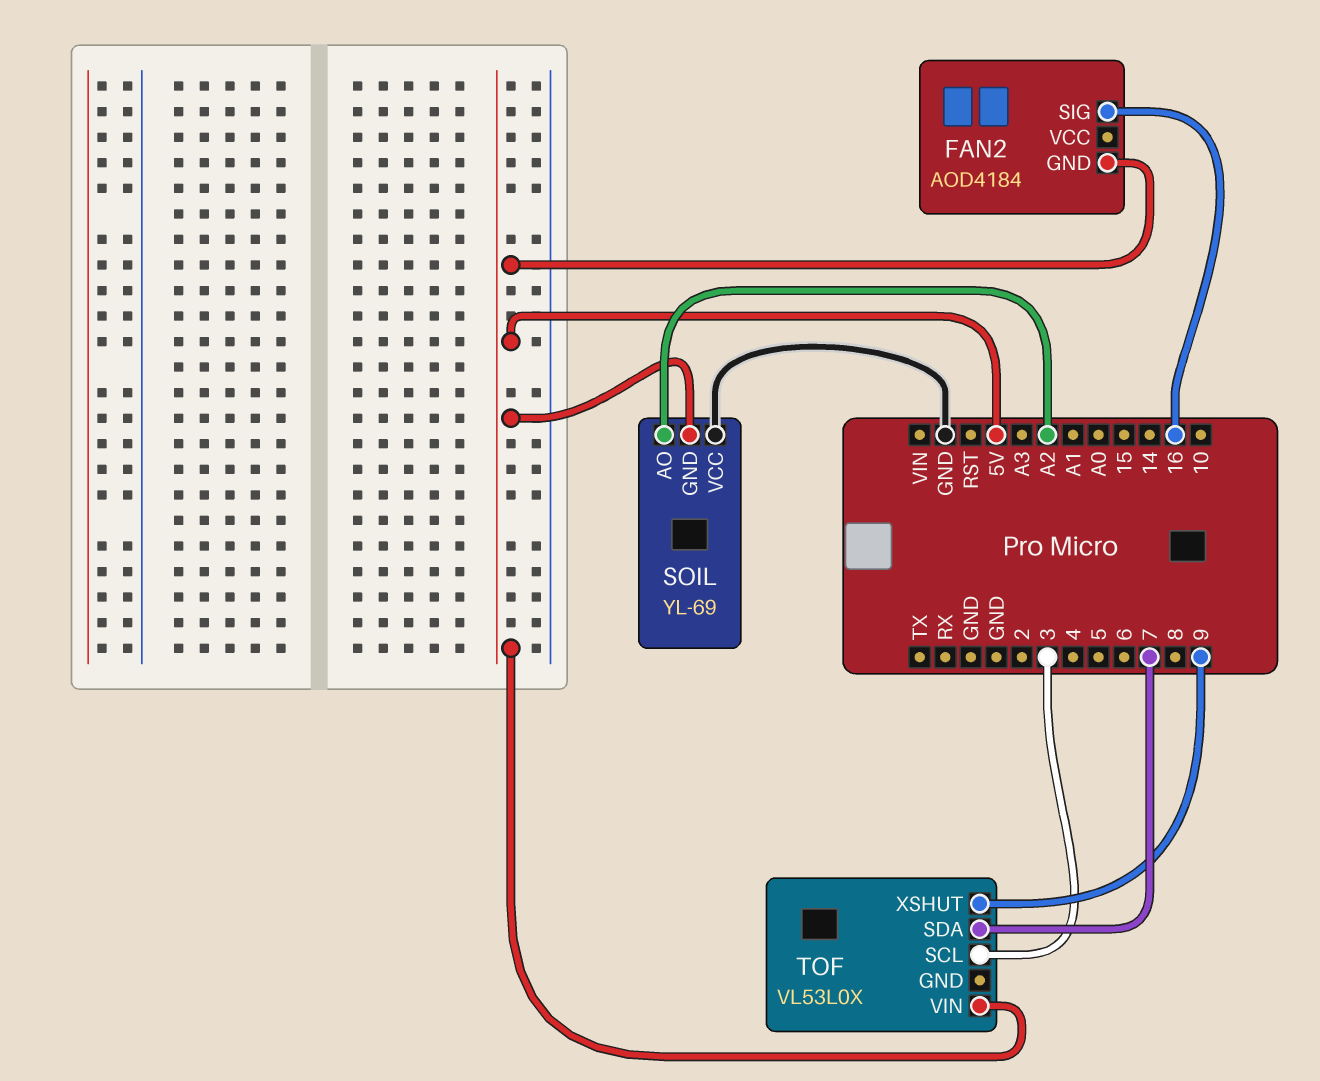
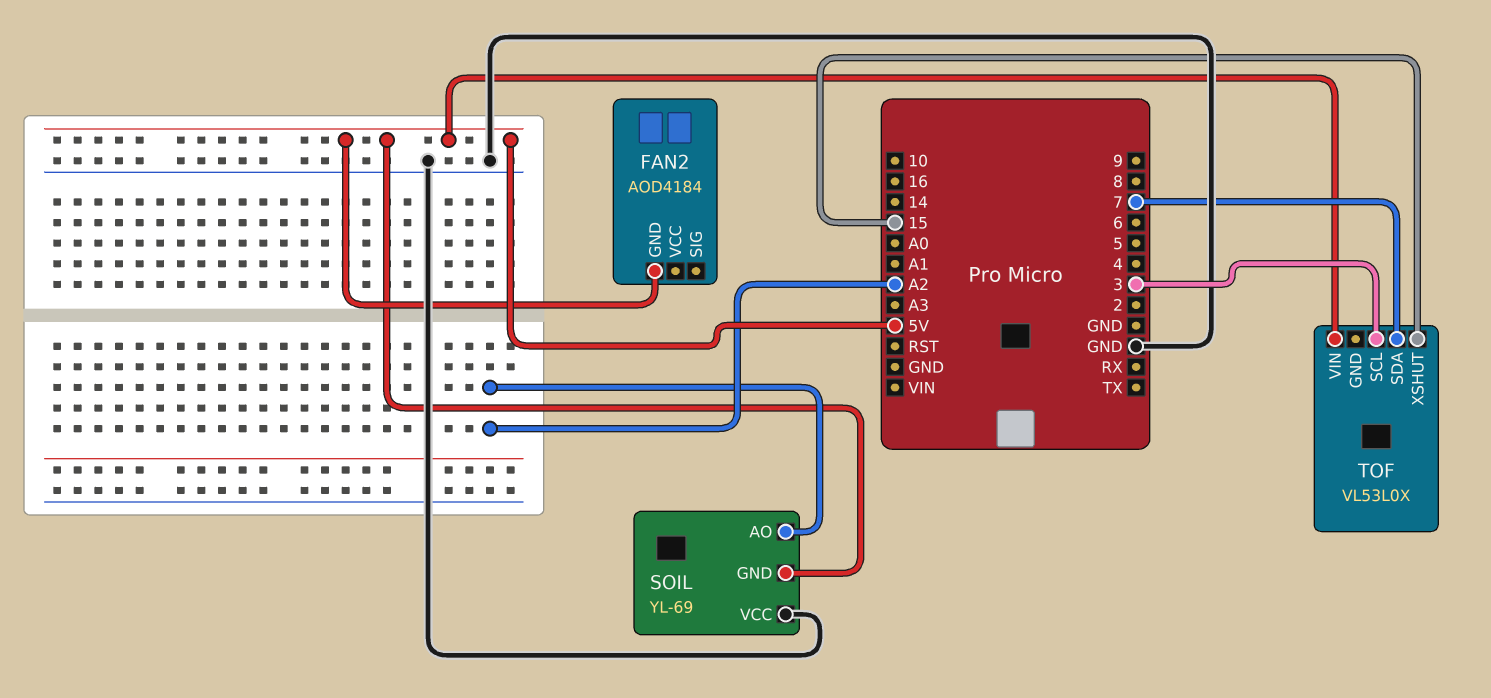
FAN2 pin SIG: 16 -> none
TOF pin XSHUT: 9 -> 15

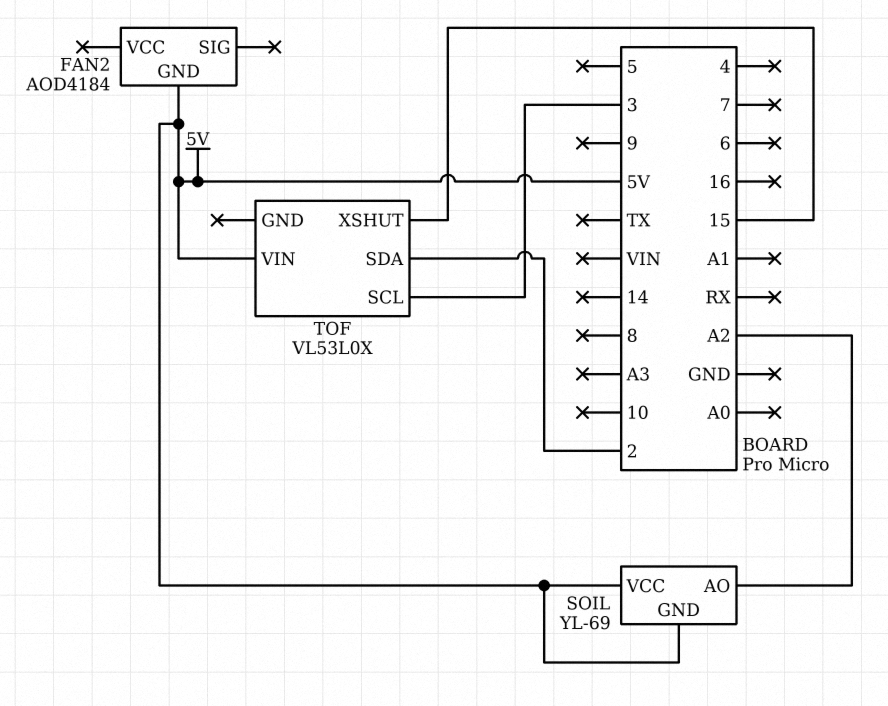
SOIL pin VCC: GND -> 5V
TOF pin SDA: 7 -> 2

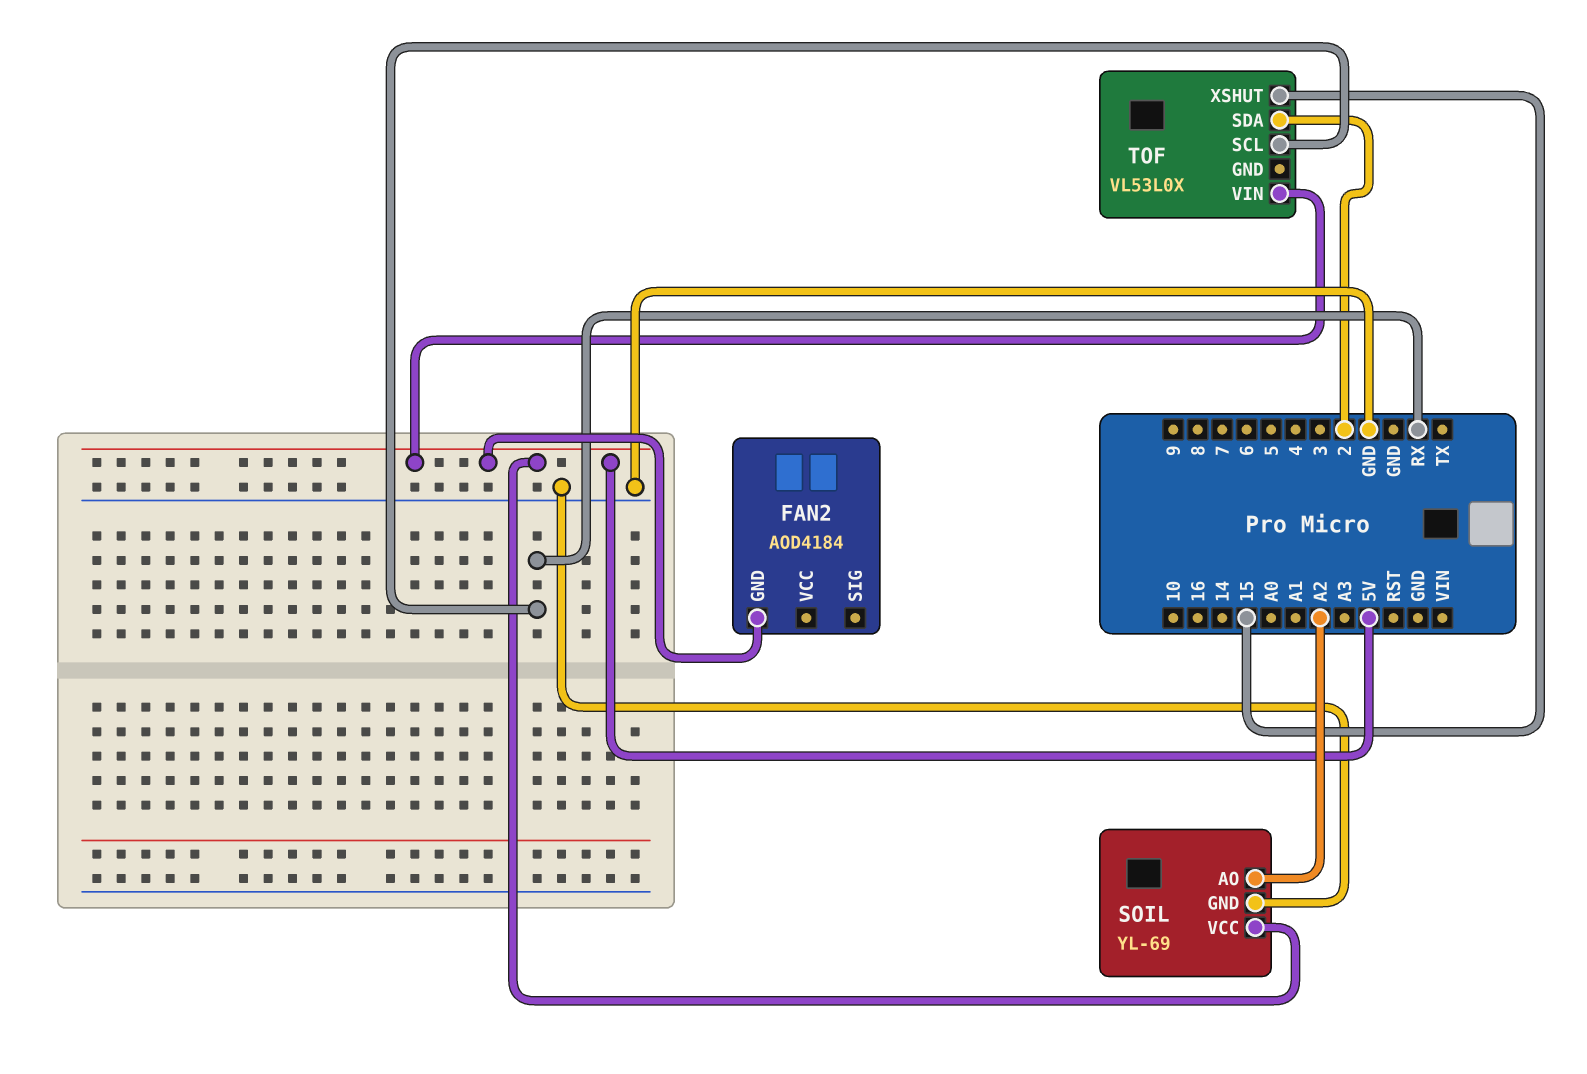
SOIL pin GND: 5V -> GND
TOF pin SCL: 3 -> RX

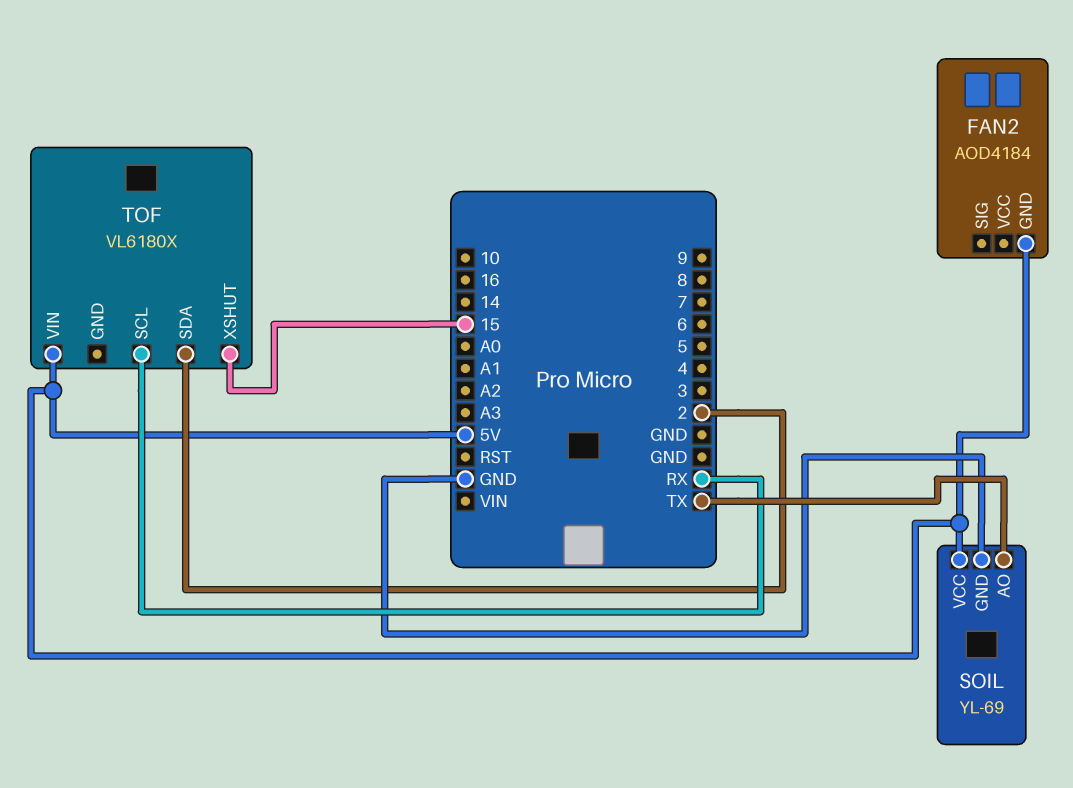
SOIL pin AO: A2 -> TX
TOF: VL53L0X -> VL6180X

